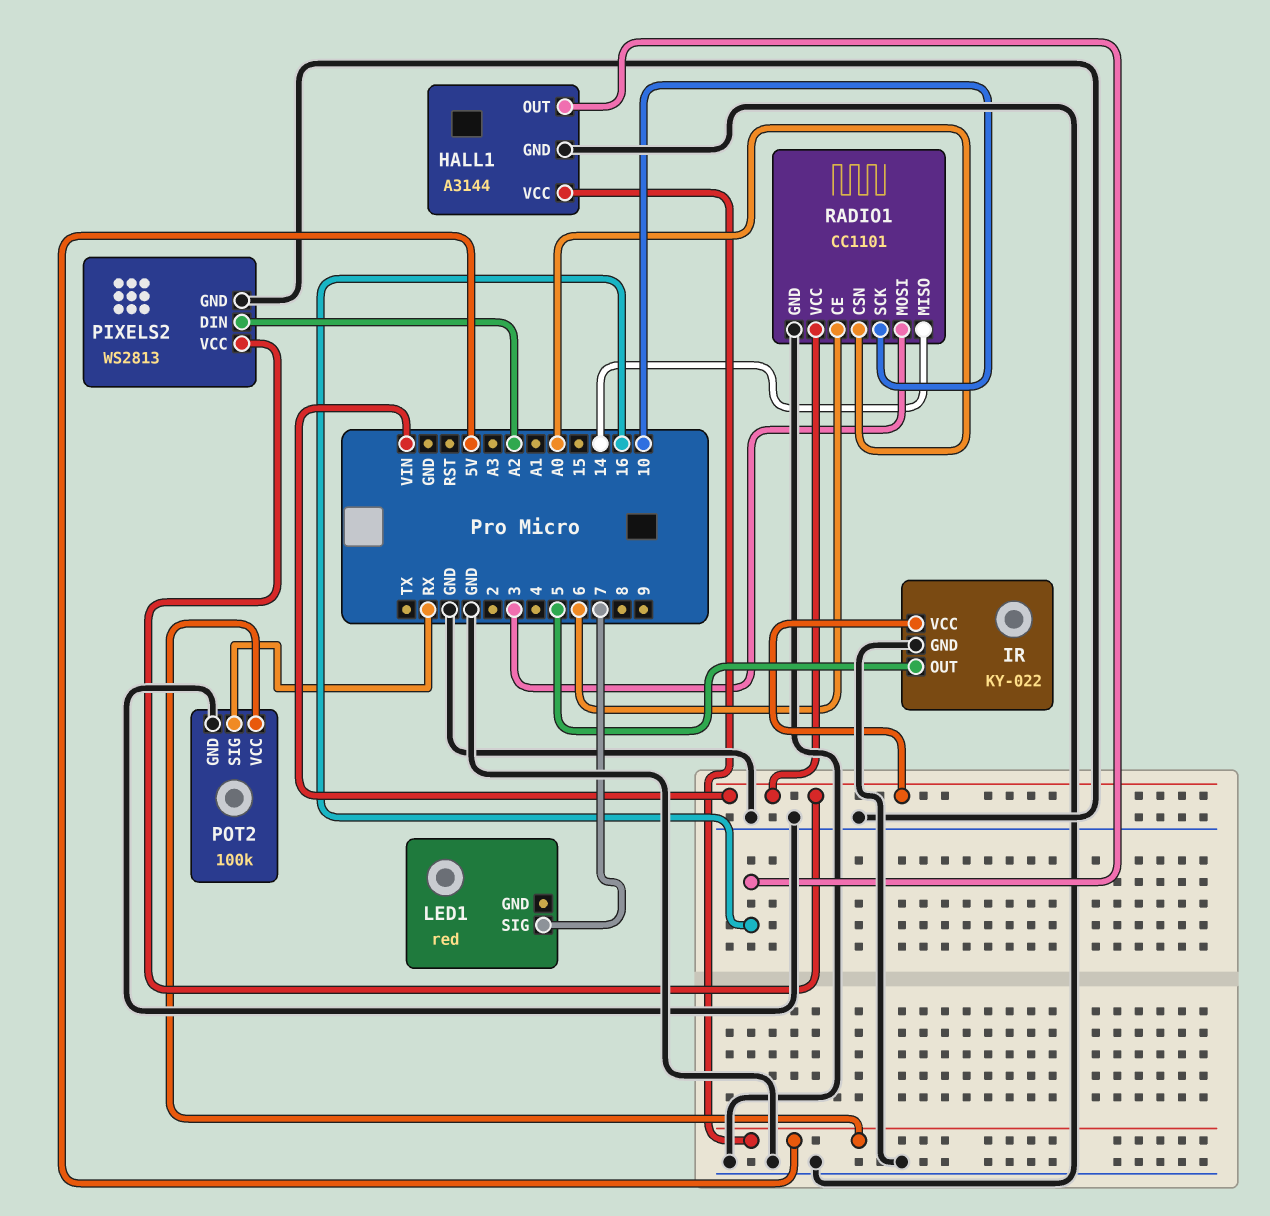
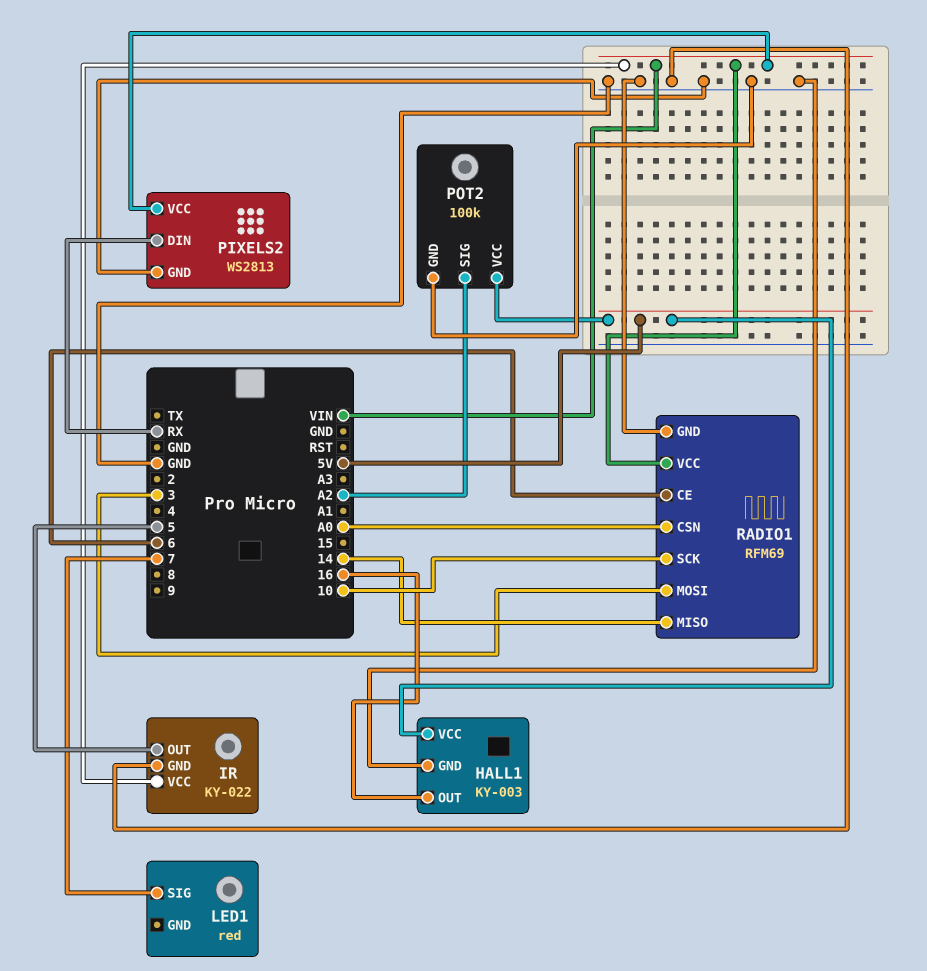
HALL1: A3144 -> KY-003
PIXELS2 pin DIN: A2 -> RX
POT2 pin SIG: RX -> A2
RADIO1: CC1101 -> RFM69

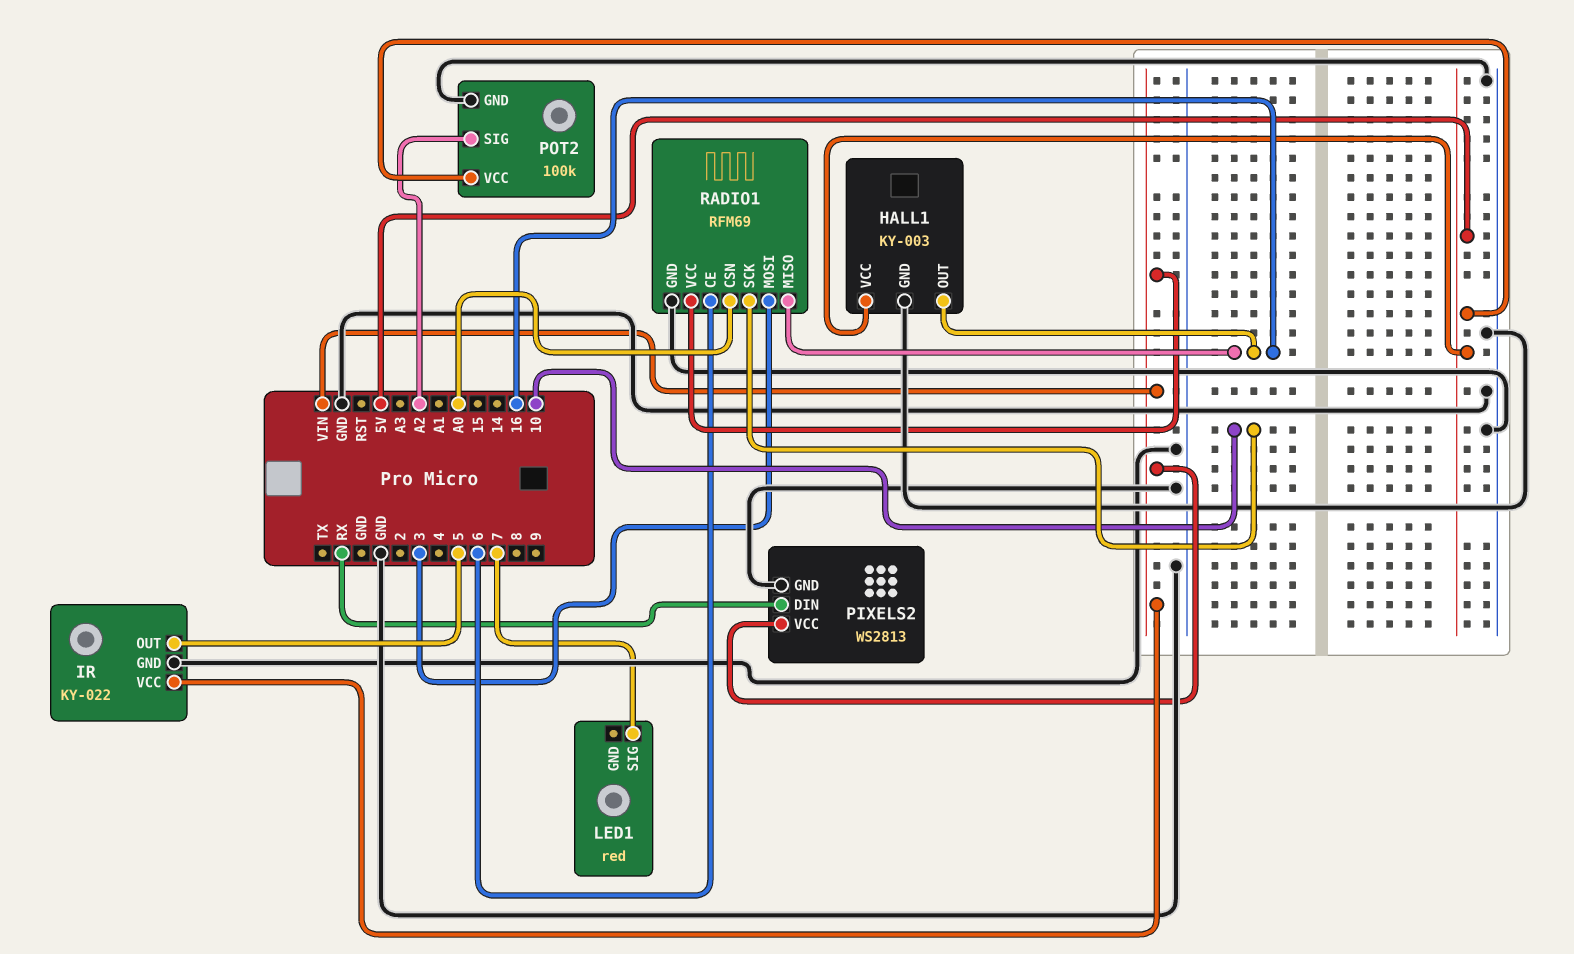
RADIO1 pin MISO: 14 -> 16

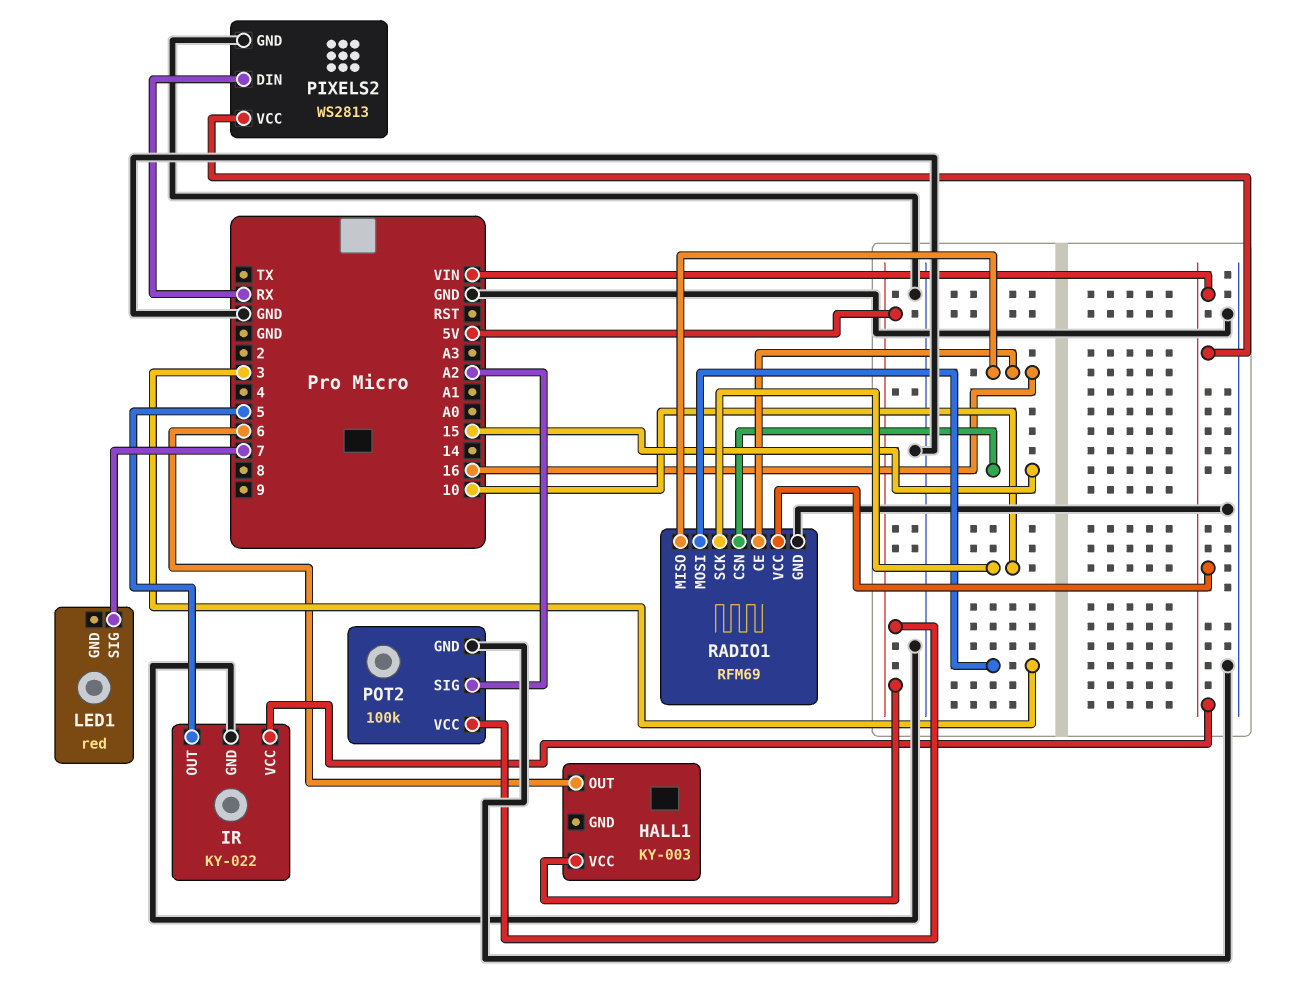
HALL1 pin GND: GND -> none
HALL1 pin OUT: 16 -> 6
RADIO1 pin CE: 6 -> 16
RADIO1 pin CSN: A0 -> 15

